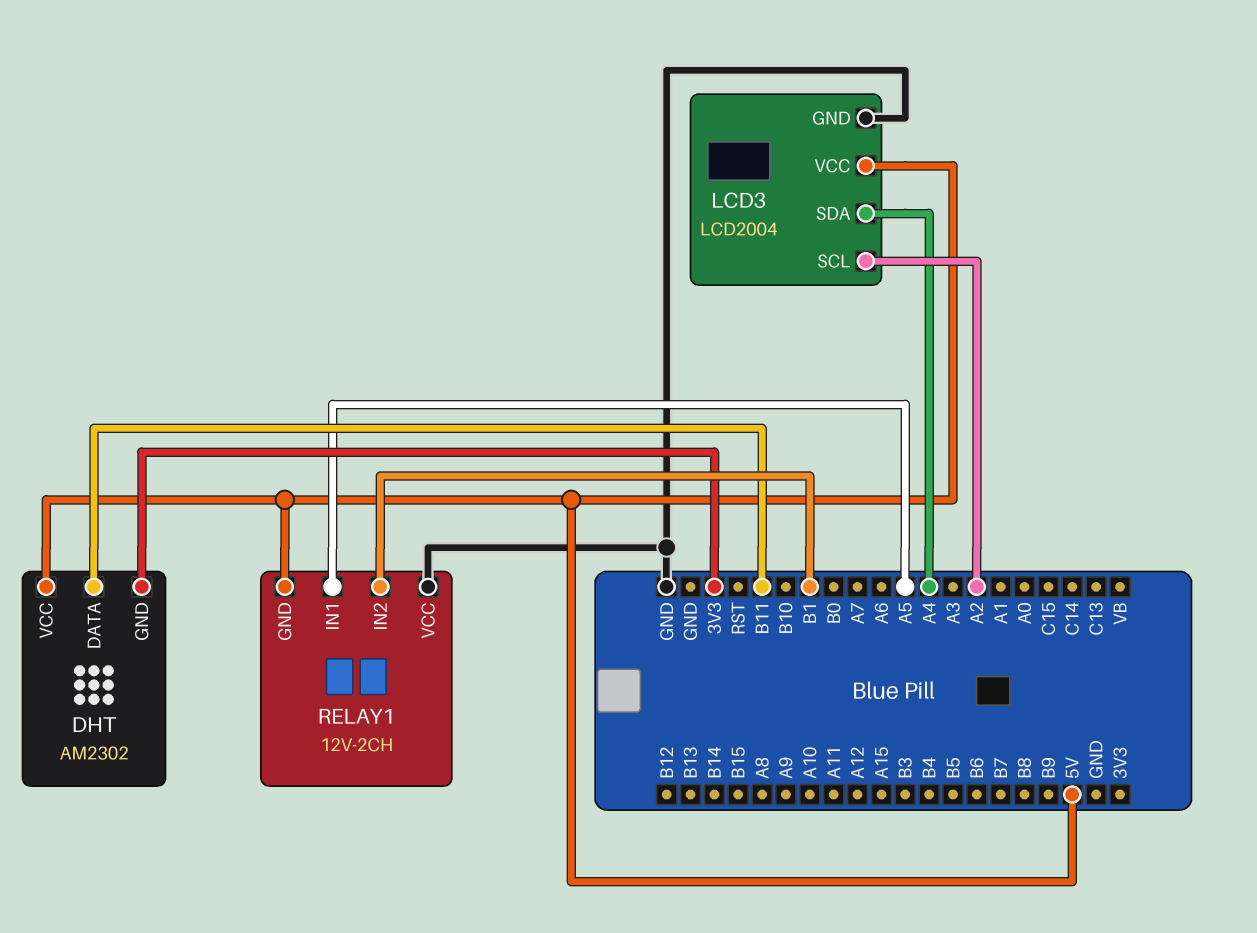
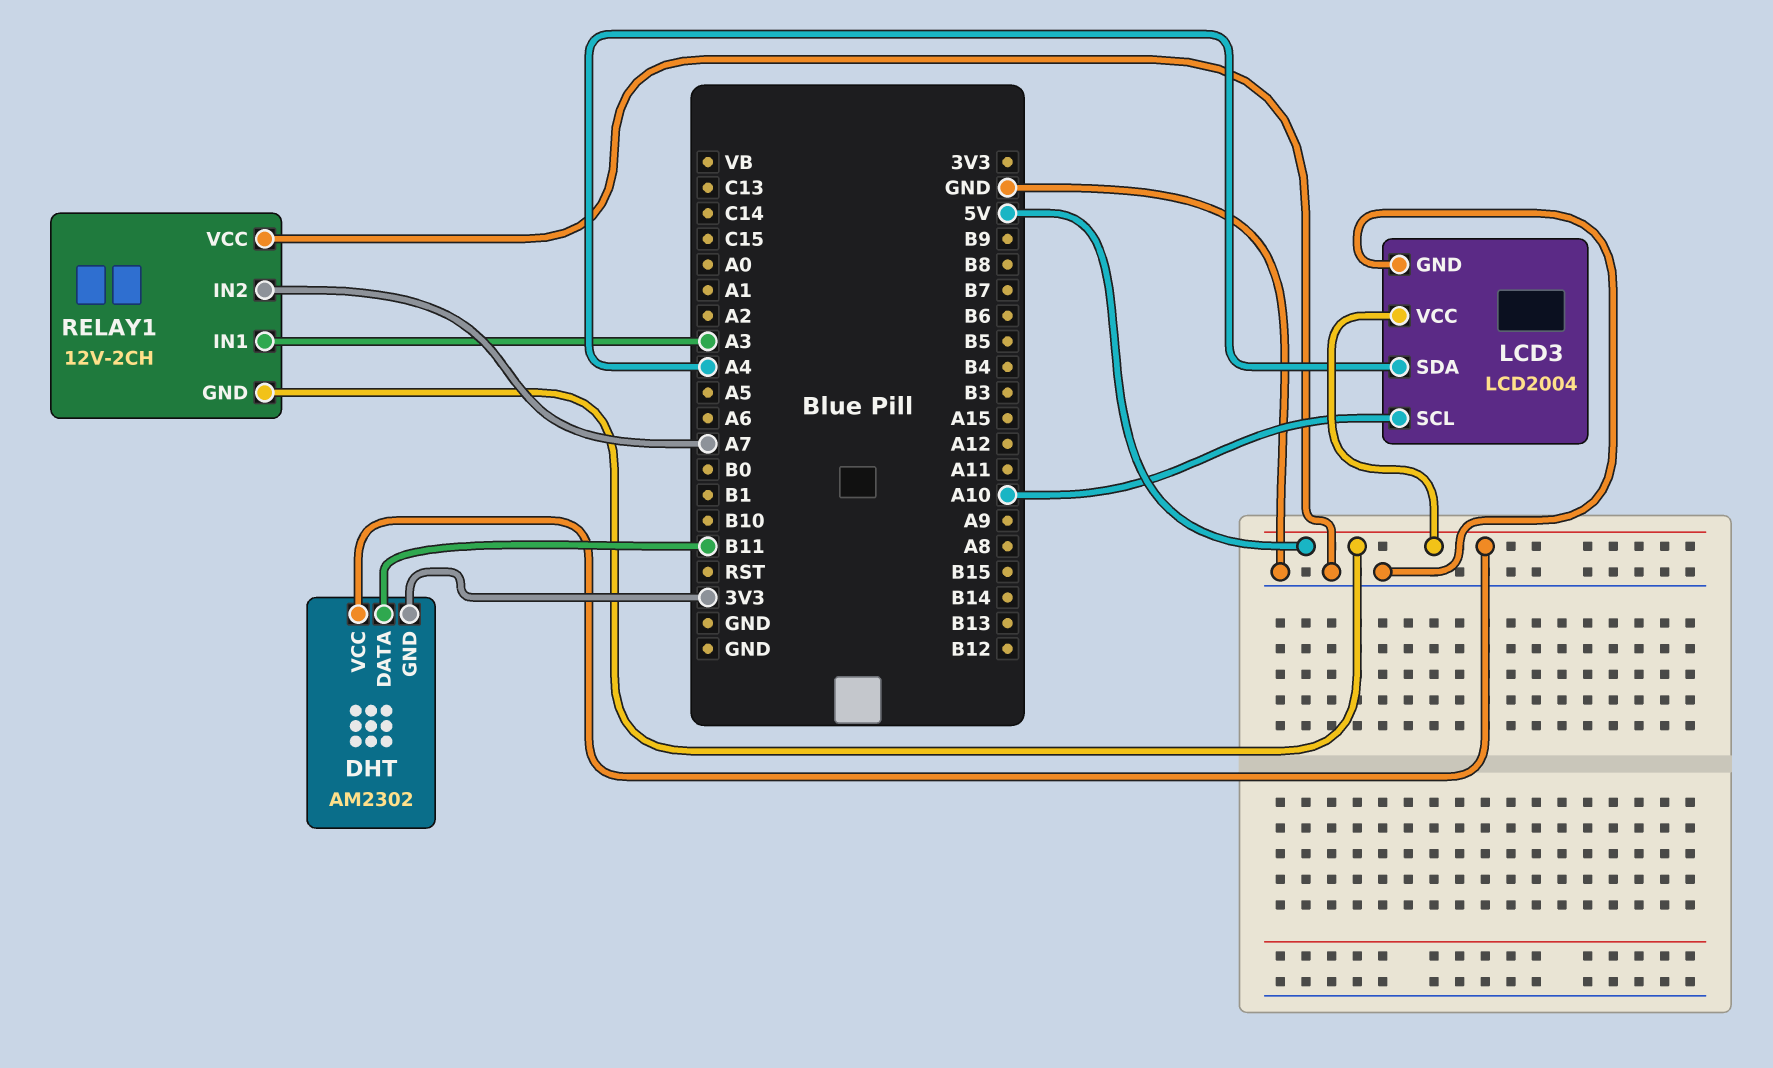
LCD3 pin SCL: A2 -> A10
RELAY1 pin IN1: A5 -> A3
RELAY1 pin IN2: B1 -> A7

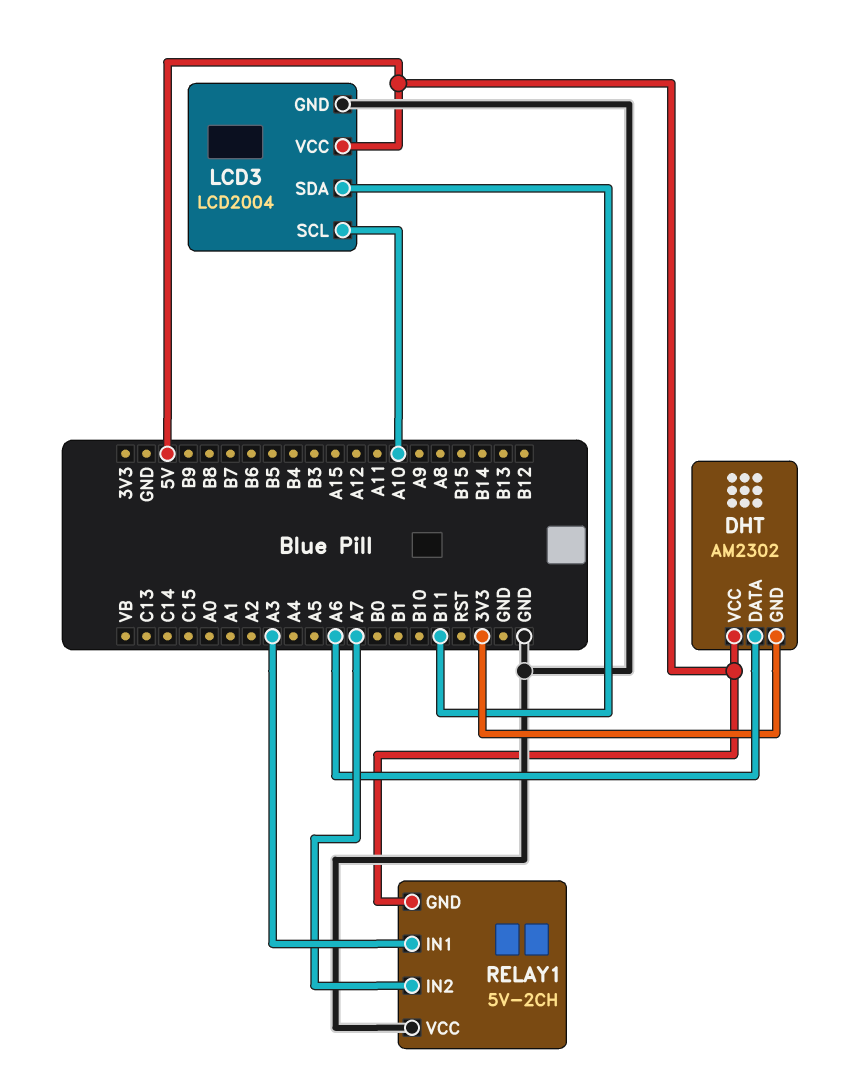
DHT pin DATA: B11 -> A6
LCD3 pin SDA: A4 -> B11
RELAY1: 12V-2CH -> 5V-2CH

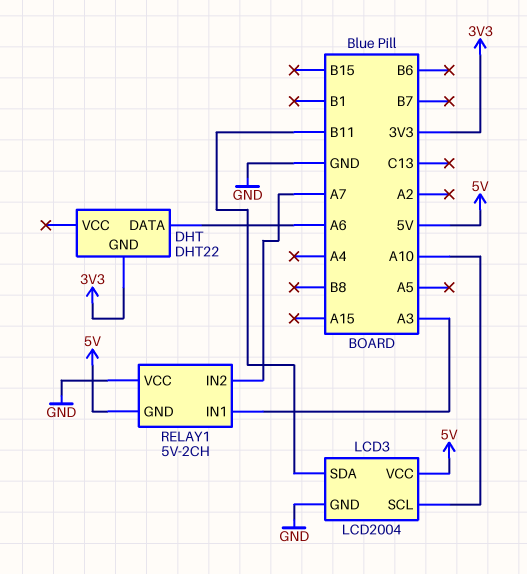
DHT: AM2302 -> DHT22
DHT pin VCC: 5V -> none

